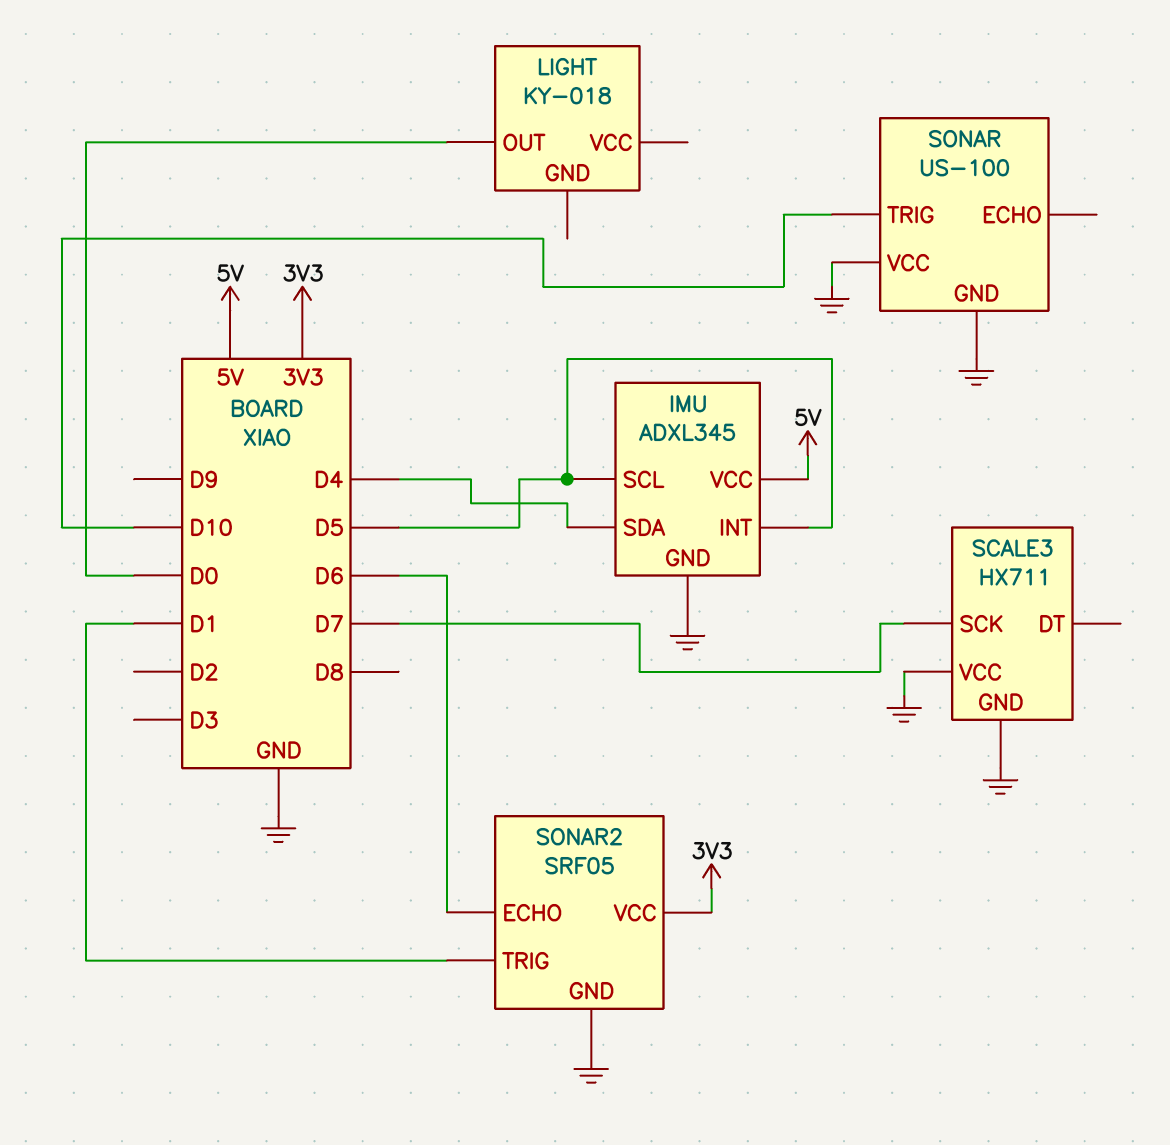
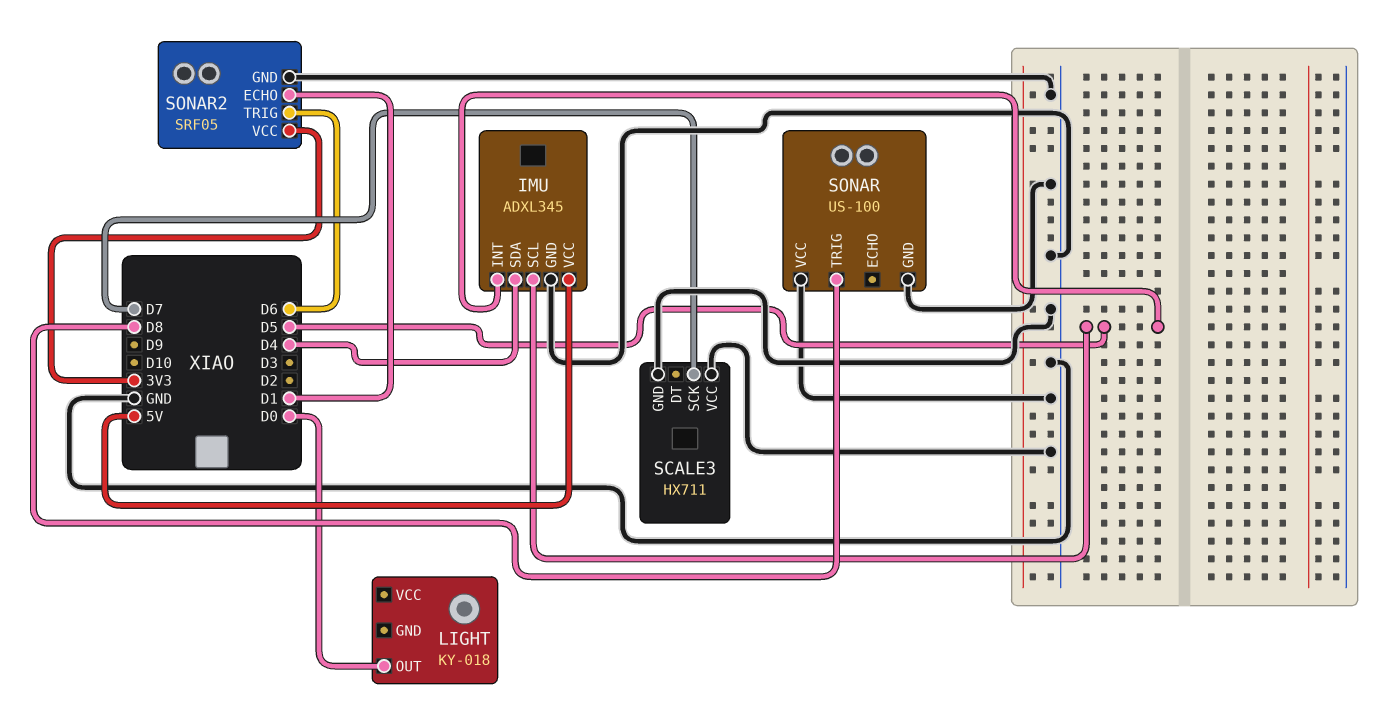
SONAR pin TRIG: D10 -> D8
SONAR2 pin ECHO: D6 -> D1
SONAR2 pin TRIG: D1 -> D6

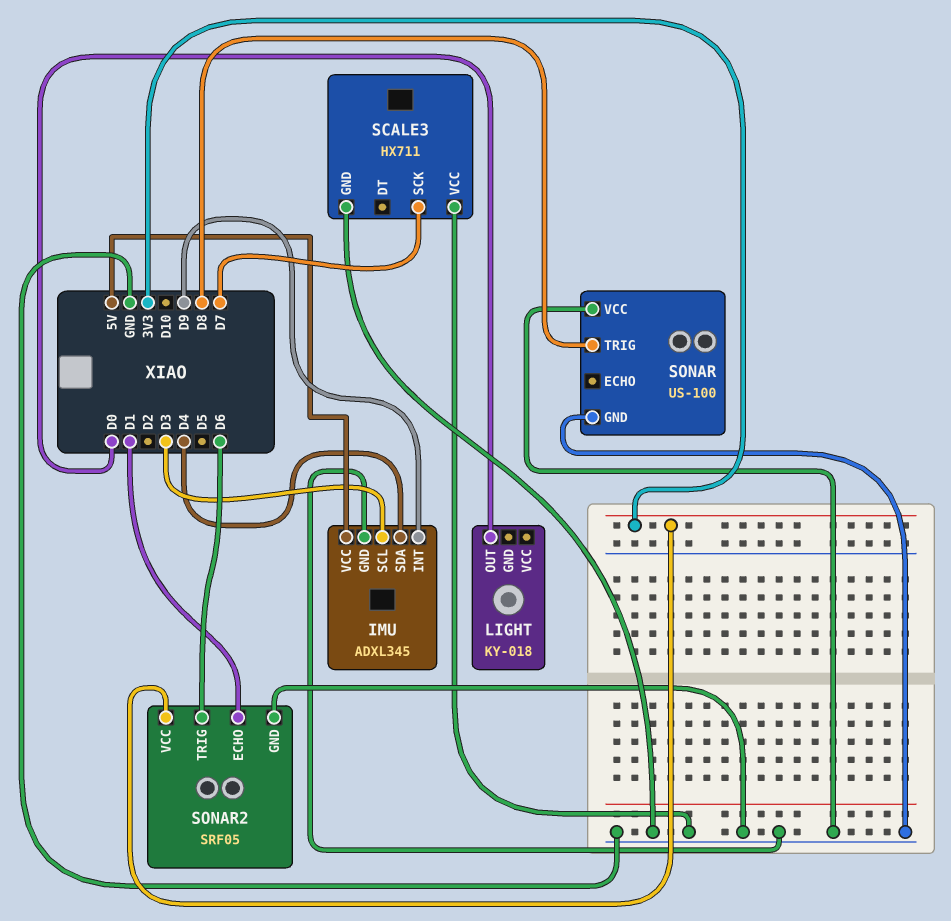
IMU pin INT: D5 -> D9
IMU pin SCL: D5 -> D3

